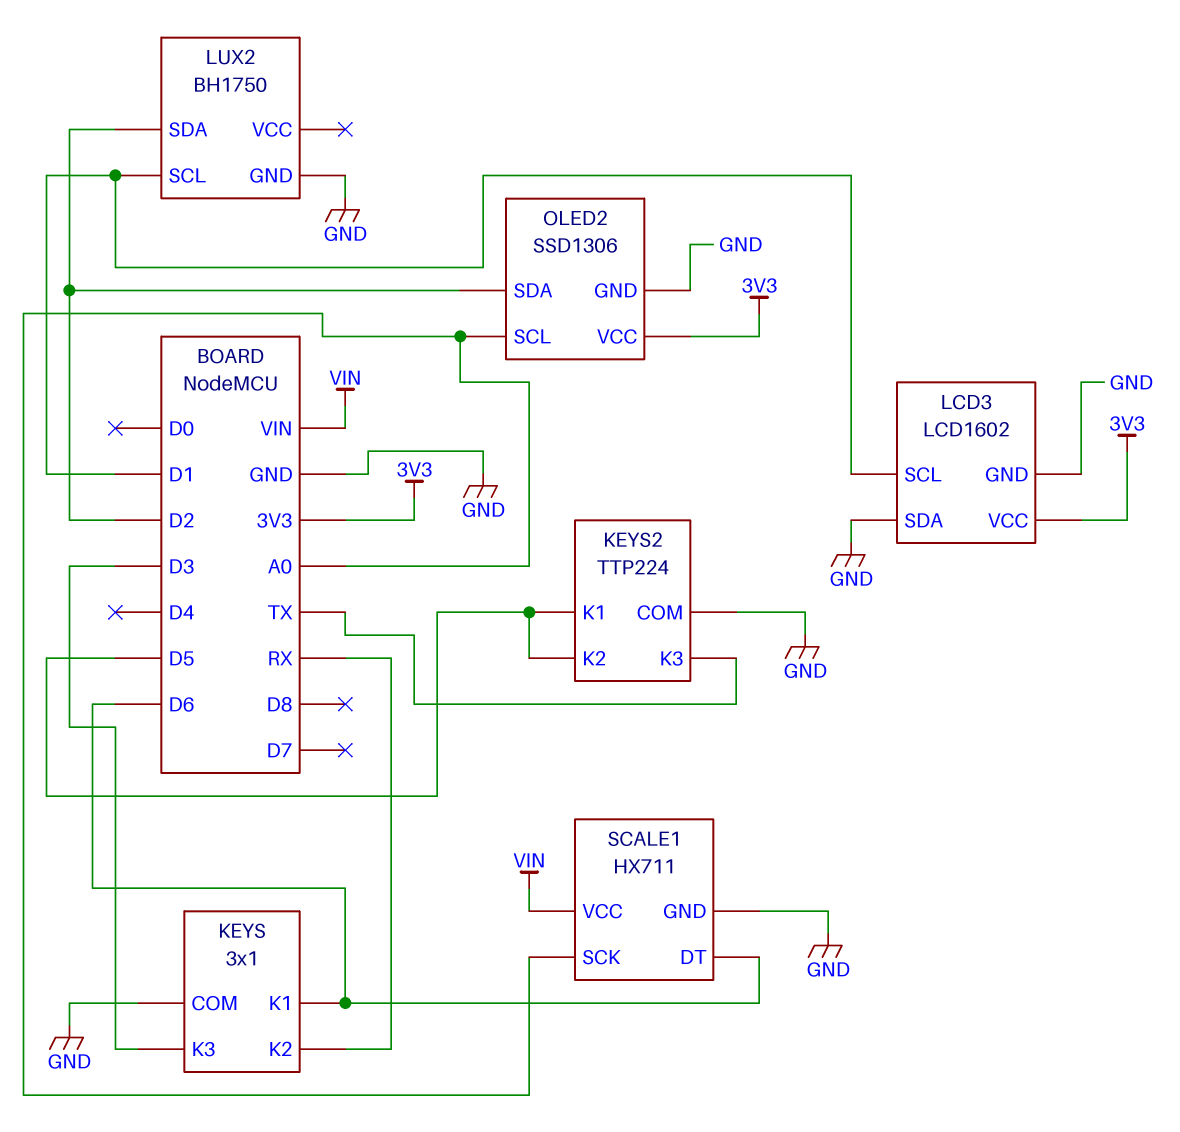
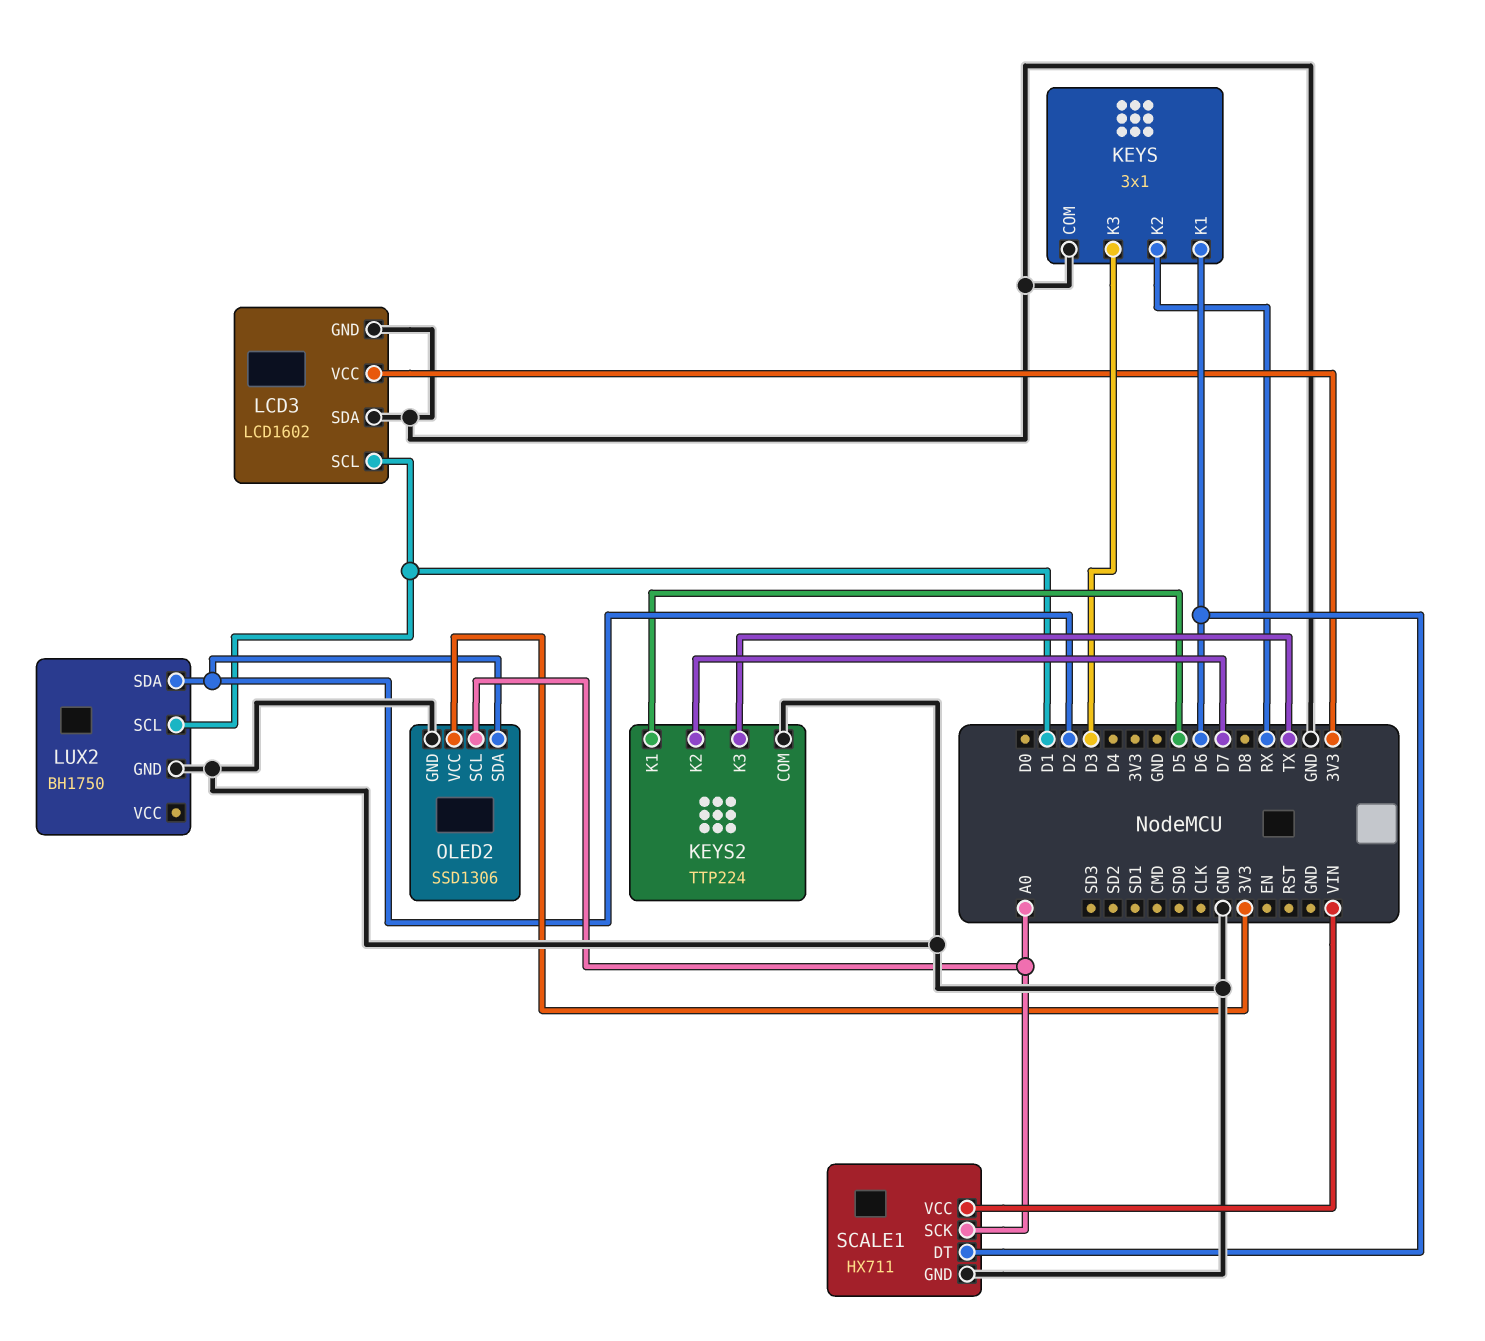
KEYS2 pin K2: D5 -> D7

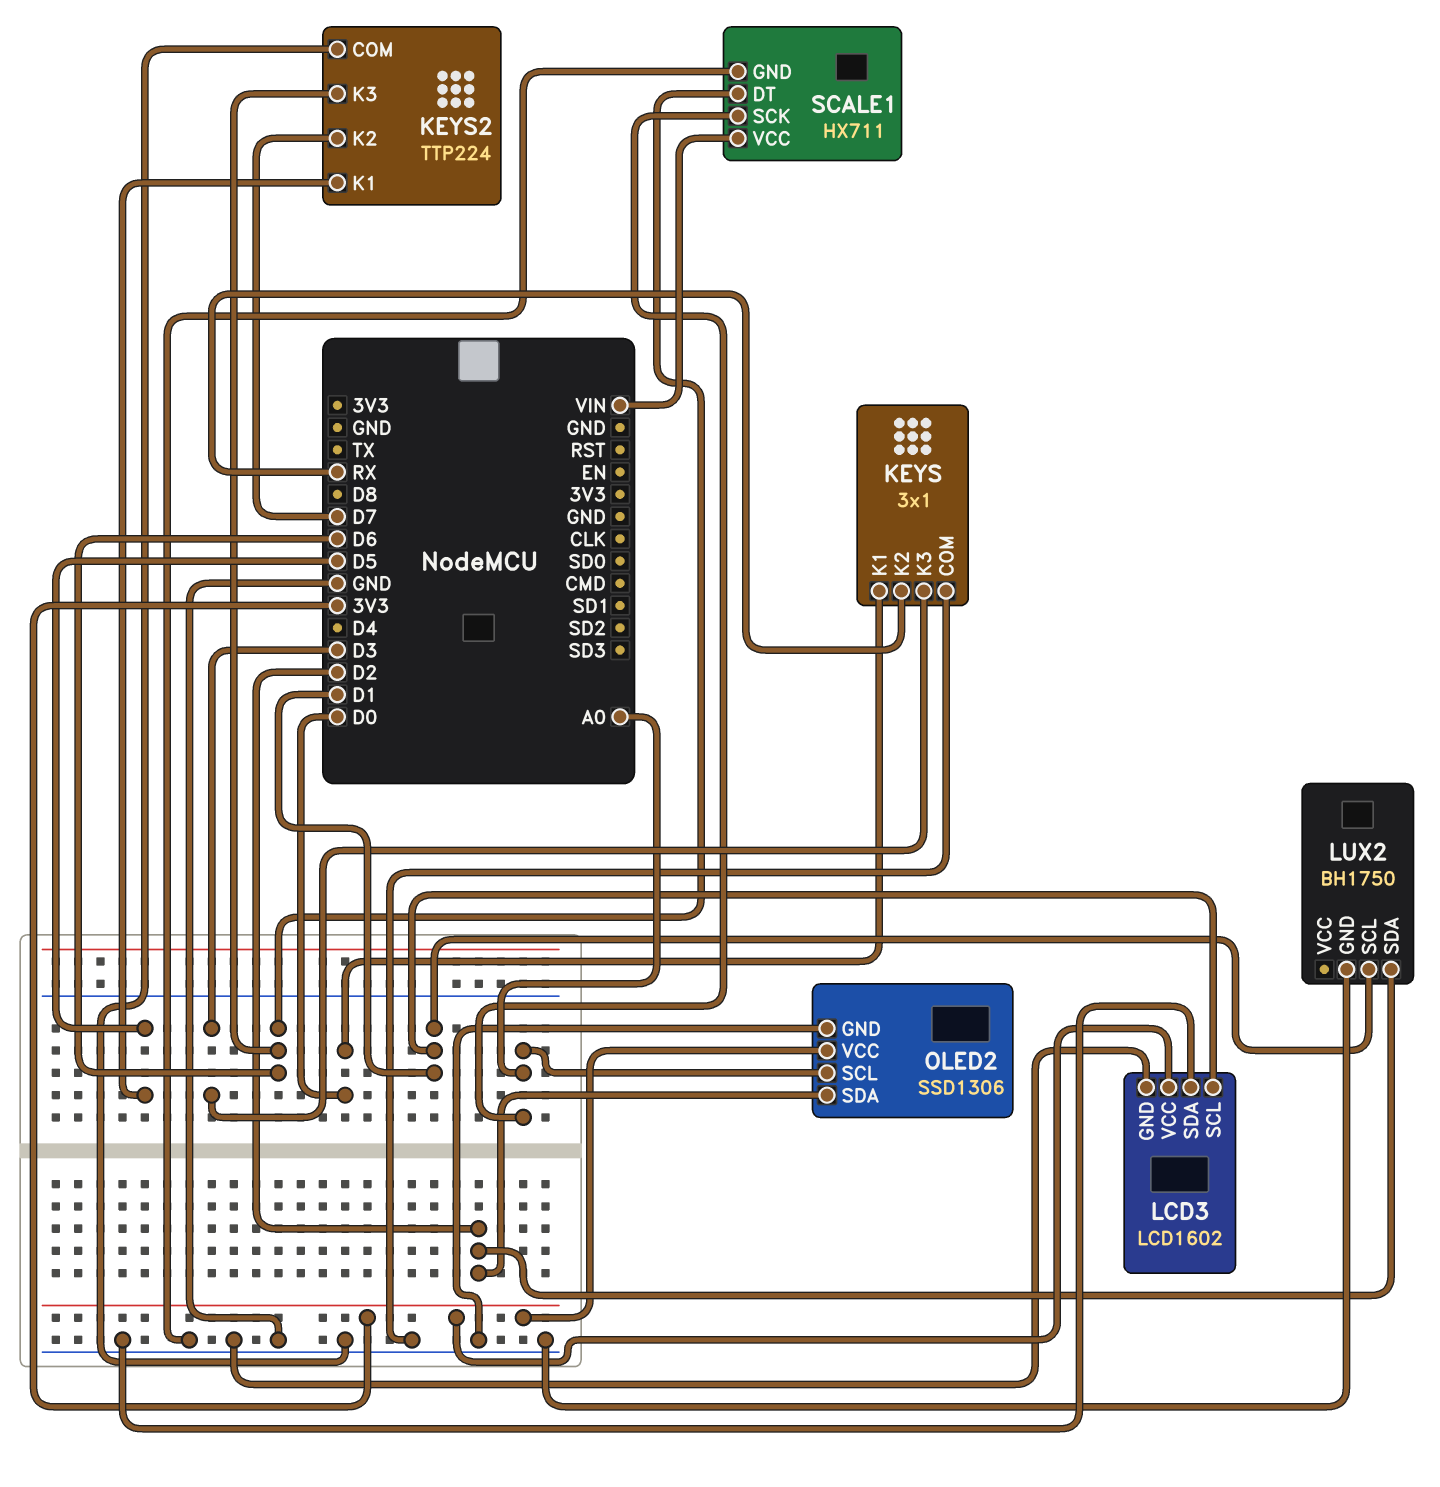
KEYS pin K1: D6 -> D0
KEYS2 pin K3: TX -> D6

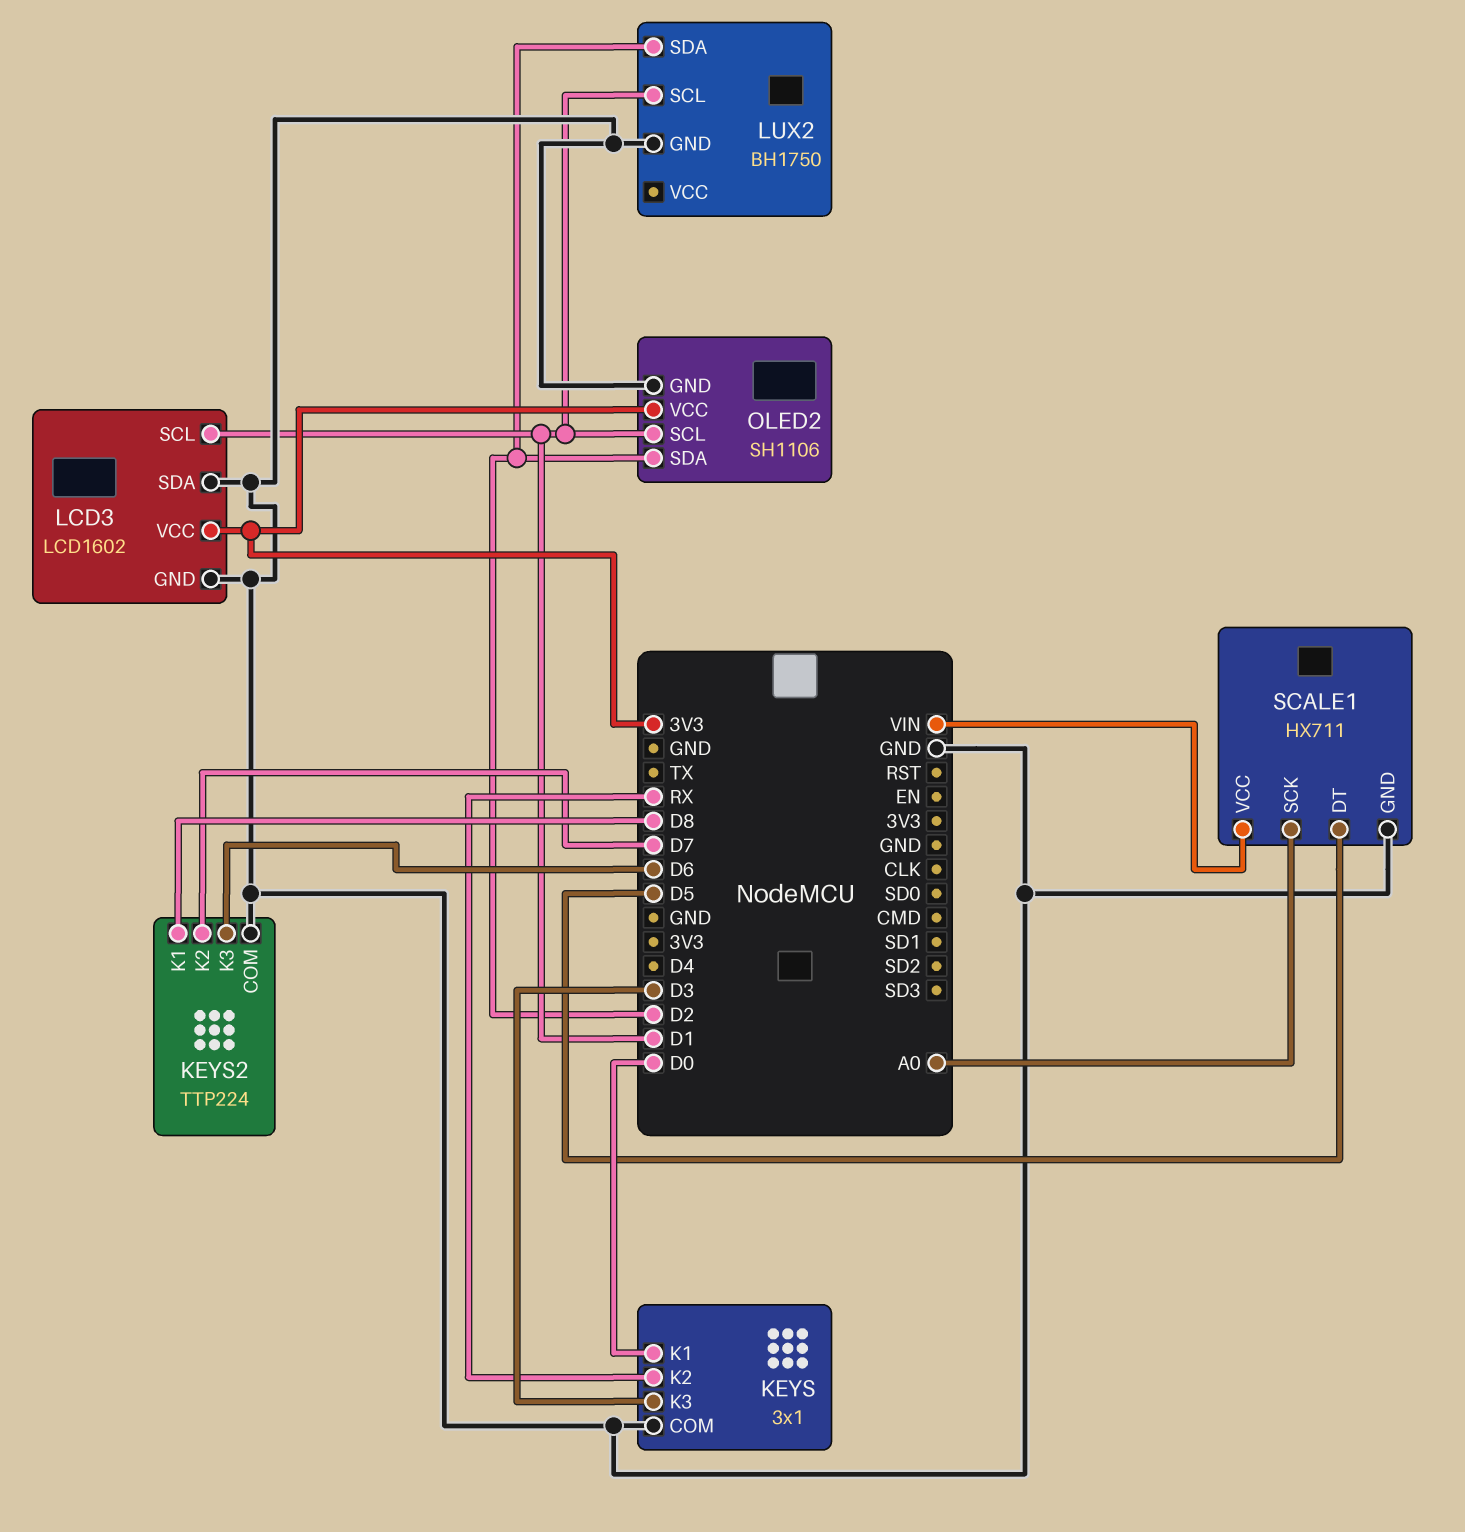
KEYS2 pin K1: D5 -> D8
OLED2: SSD1306 -> SH1106
OLED2 pin SCL: A0 -> D1
SCALE1 pin DT: D6 -> D5

